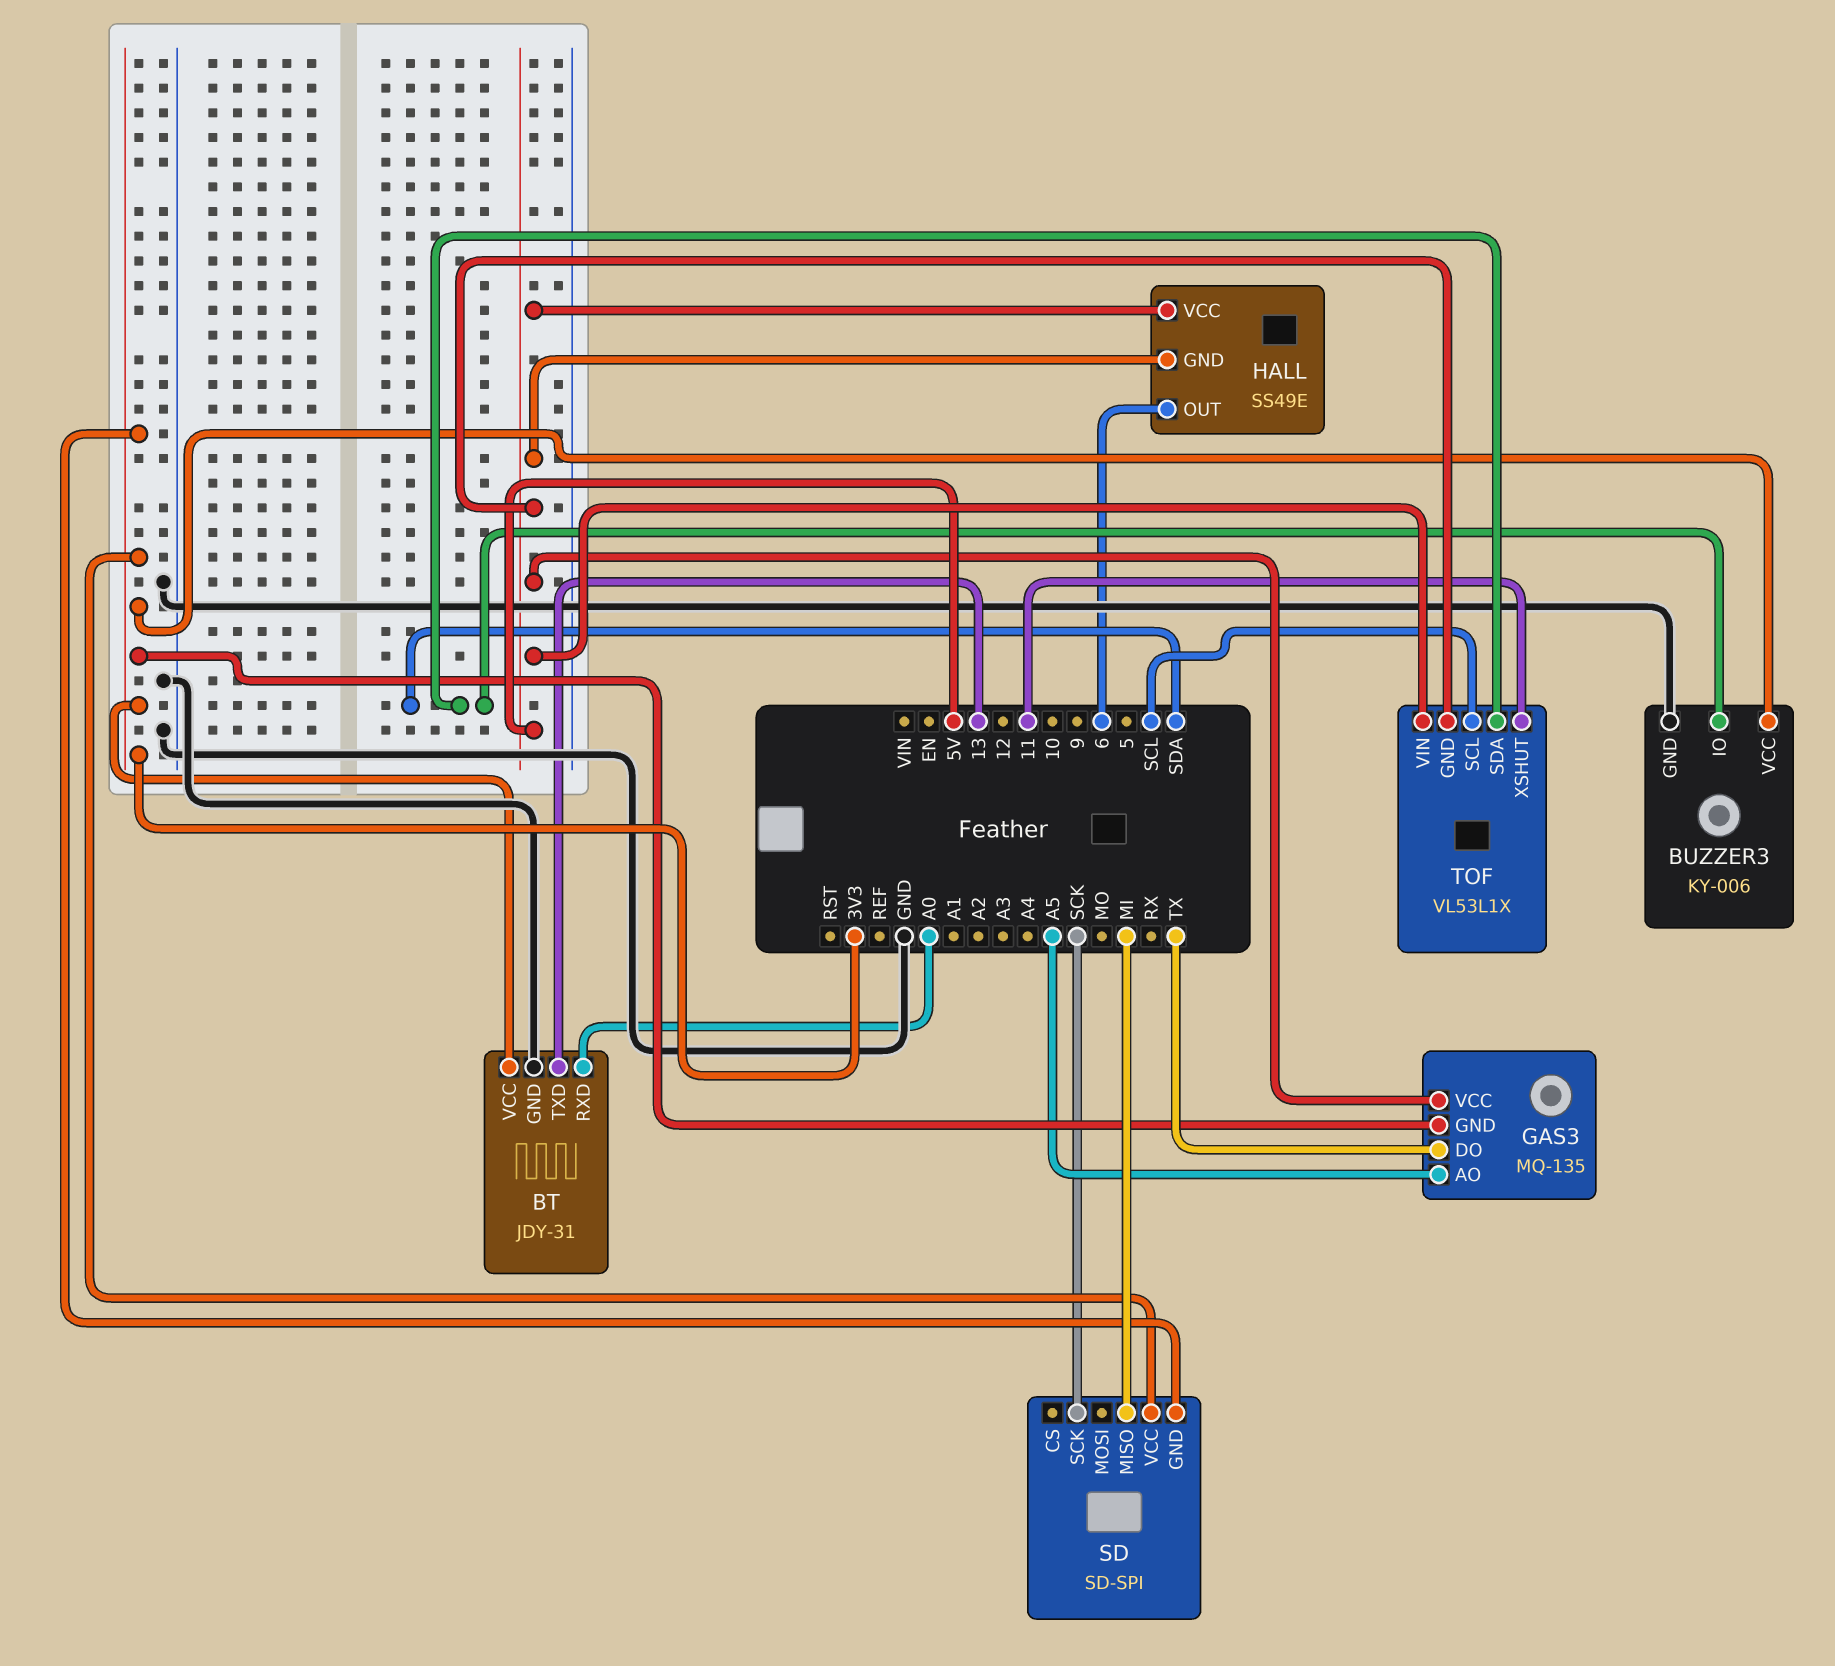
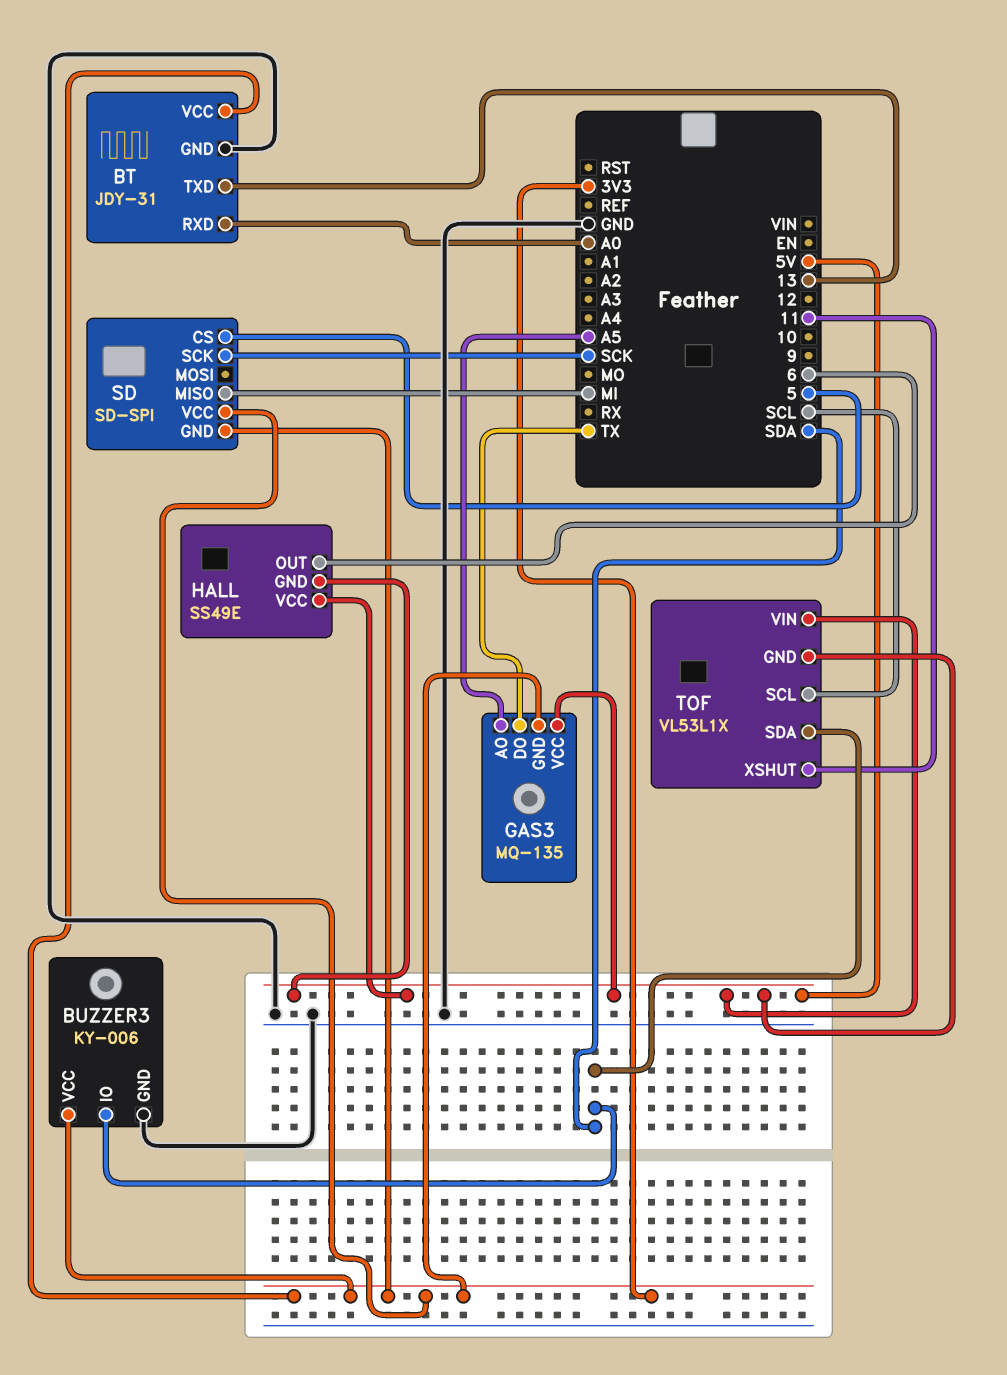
SD pin CS: none -> 5

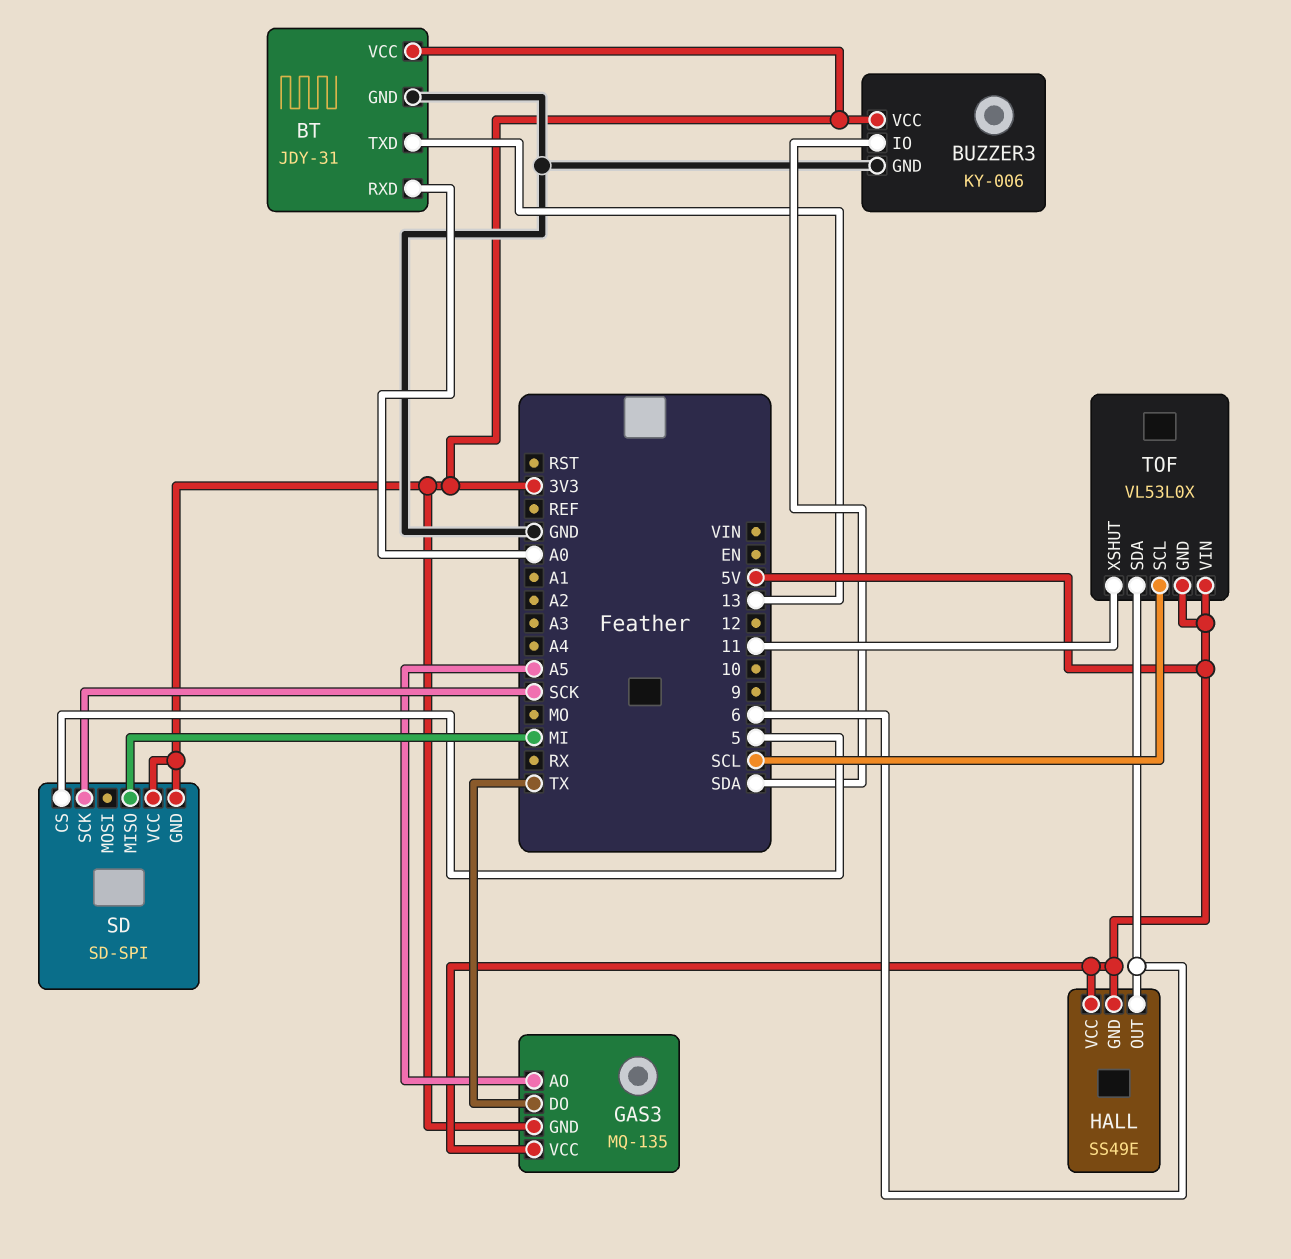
TOF: VL53L1X -> VL53L0X
TOF pin SDA: SDA -> 6

